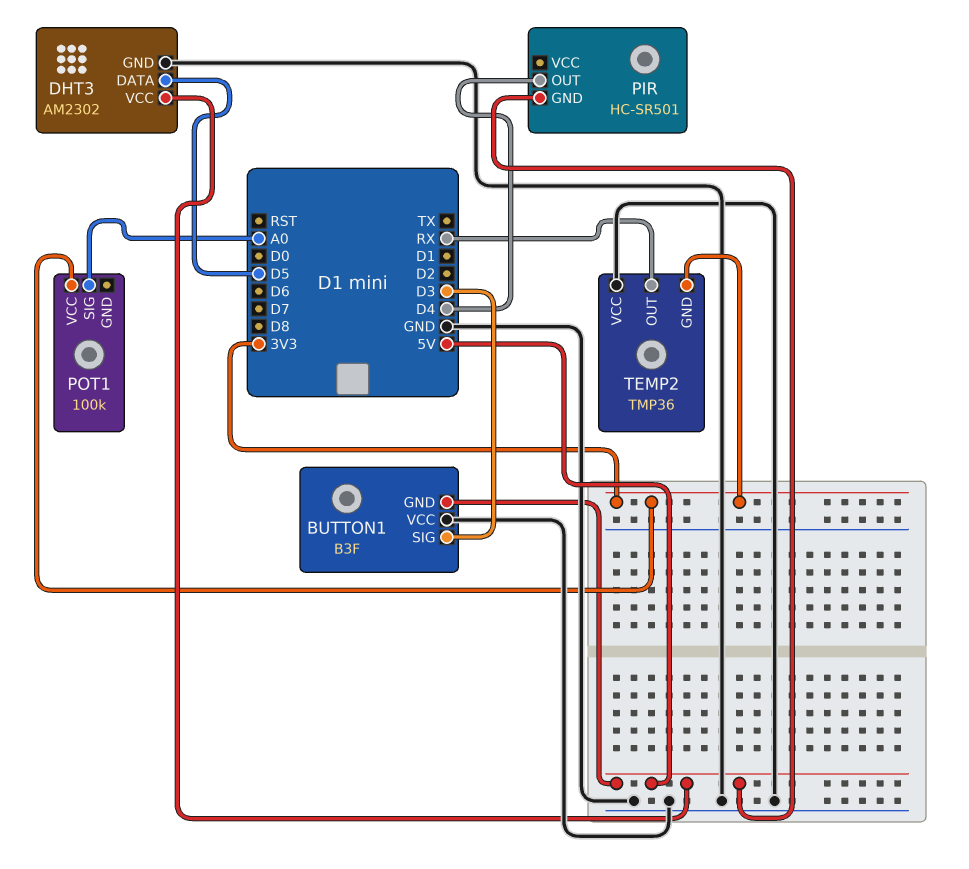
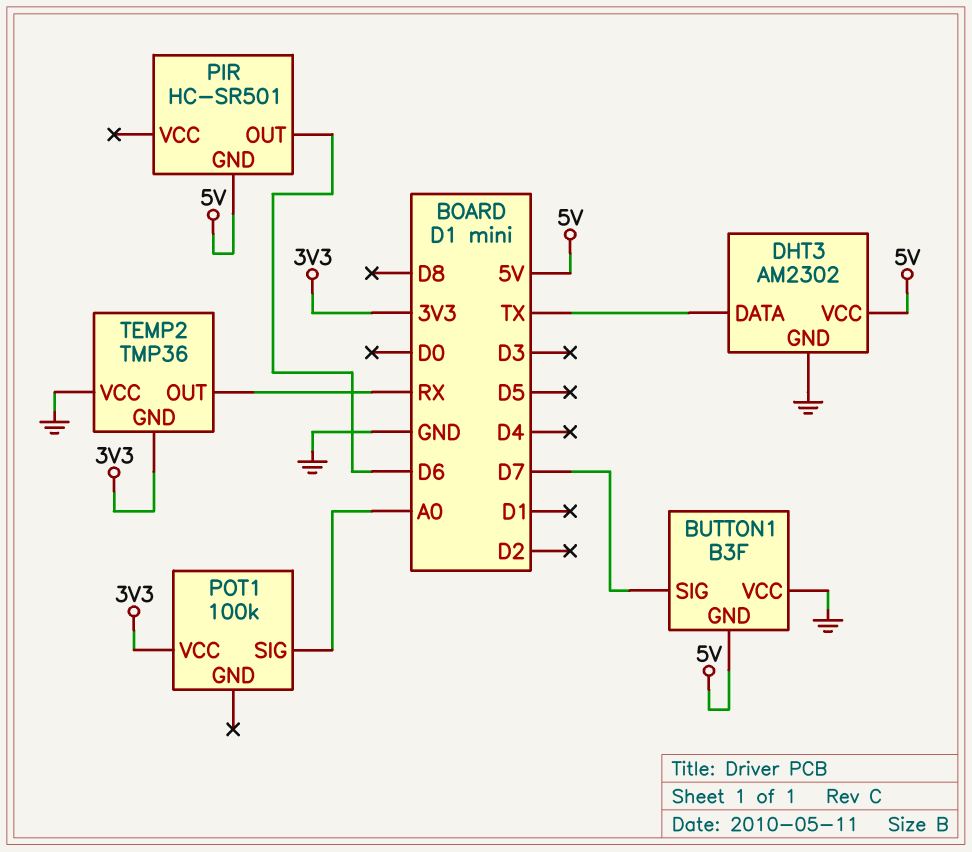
BUTTON1 pin SIG: D3 -> D7
DHT3 pin DATA: D5 -> TX
PIR pin OUT: D4 -> D6

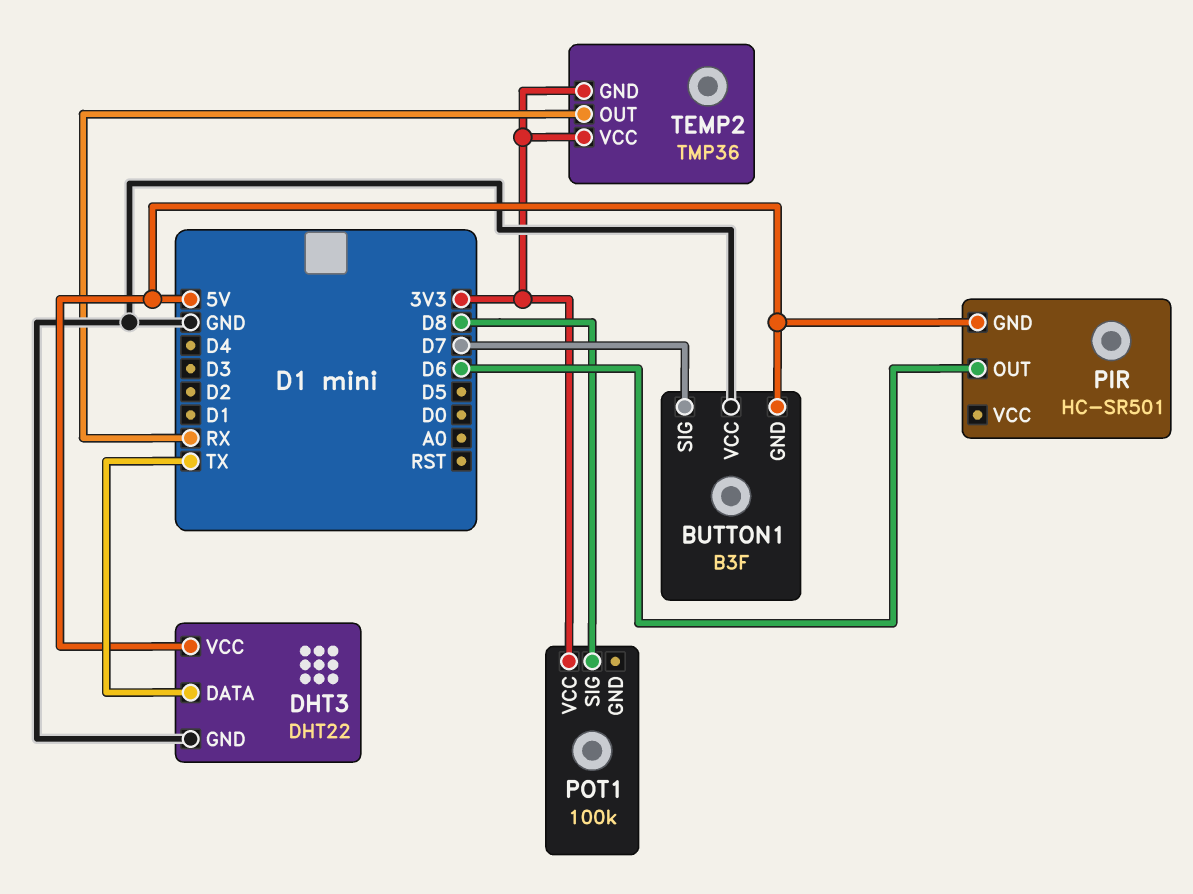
DHT3: AM2302 -> DHT22
POT1 pin SIG: A0 -> D8
TEMP2 pin VCC: GND -> 3V3

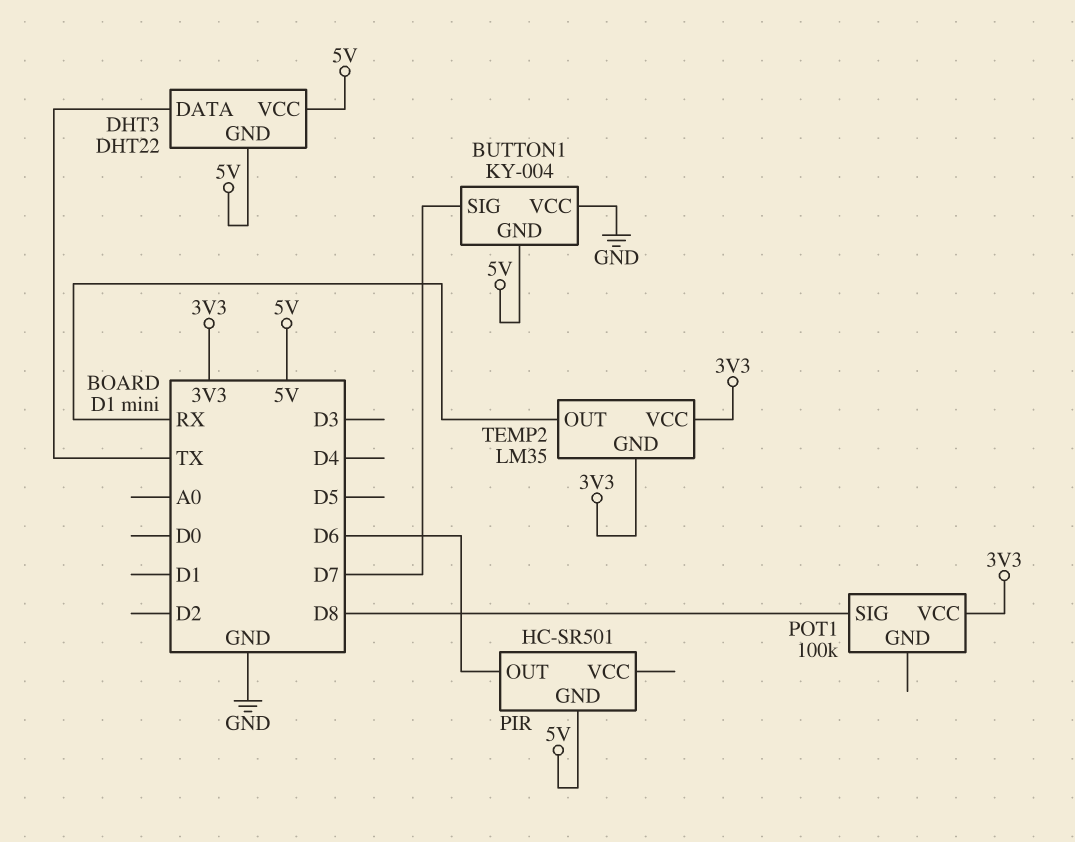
BUTTON1: B3F -> KY-004
DHT3 pin GND: GND -> 5V
TEMP2: TMP36 -> LM35

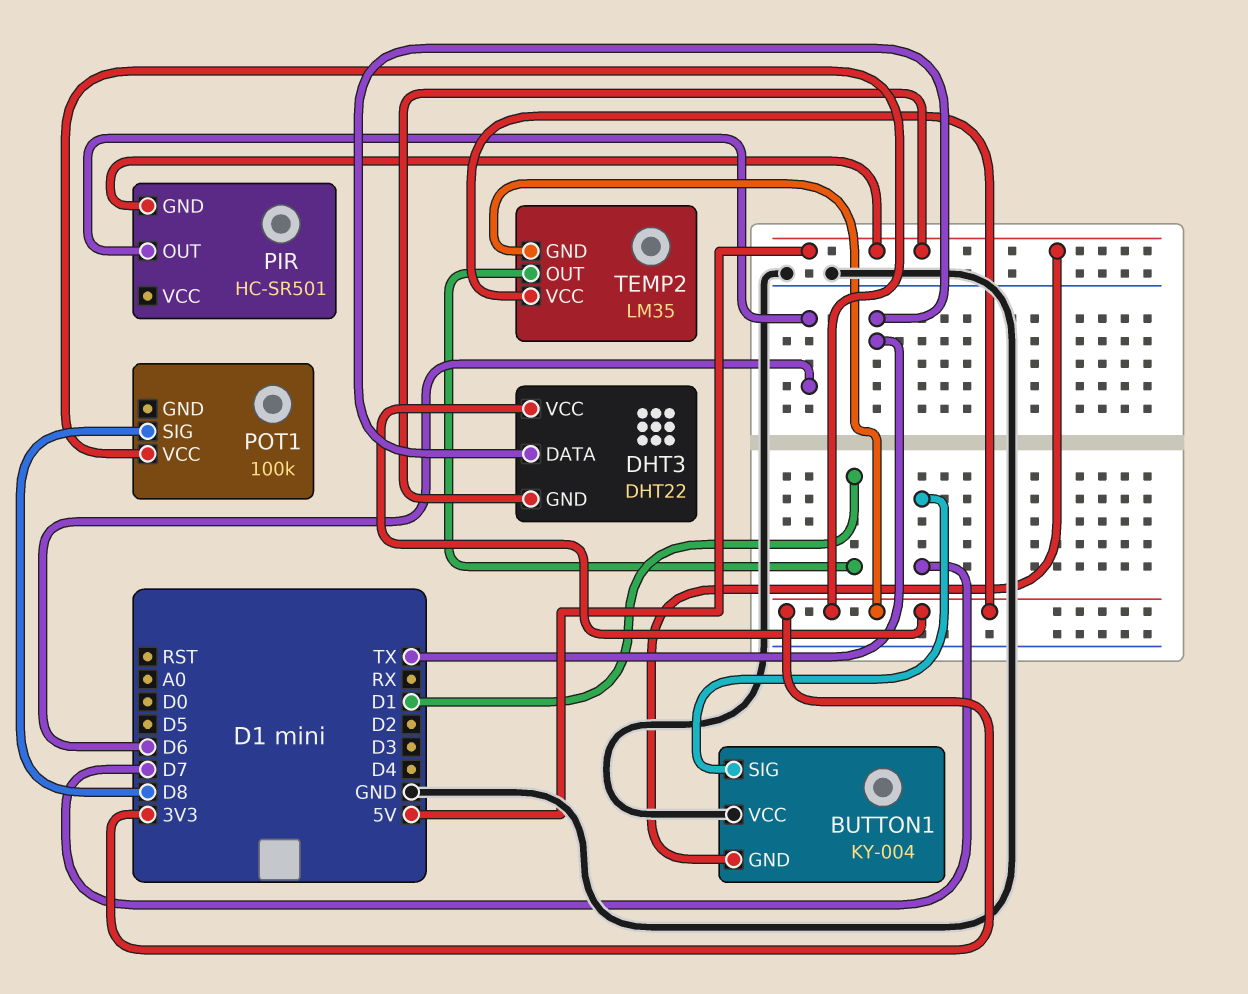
DHT3 pin VCC: 5V -> 3V3
TEMP2 pin OUT: RX -> D1

